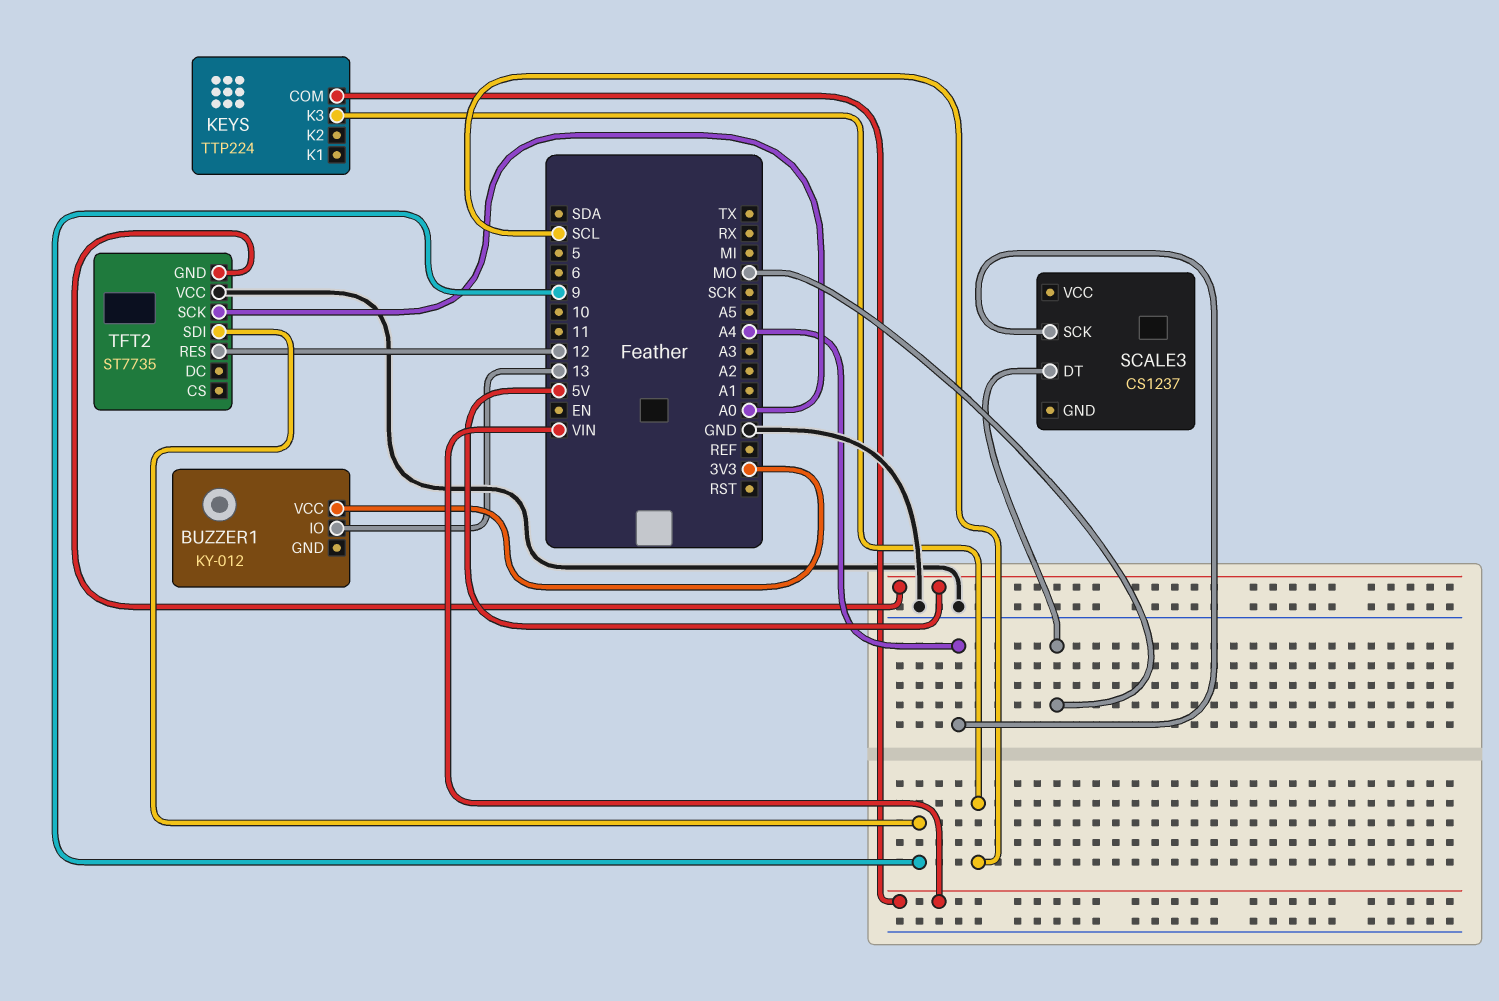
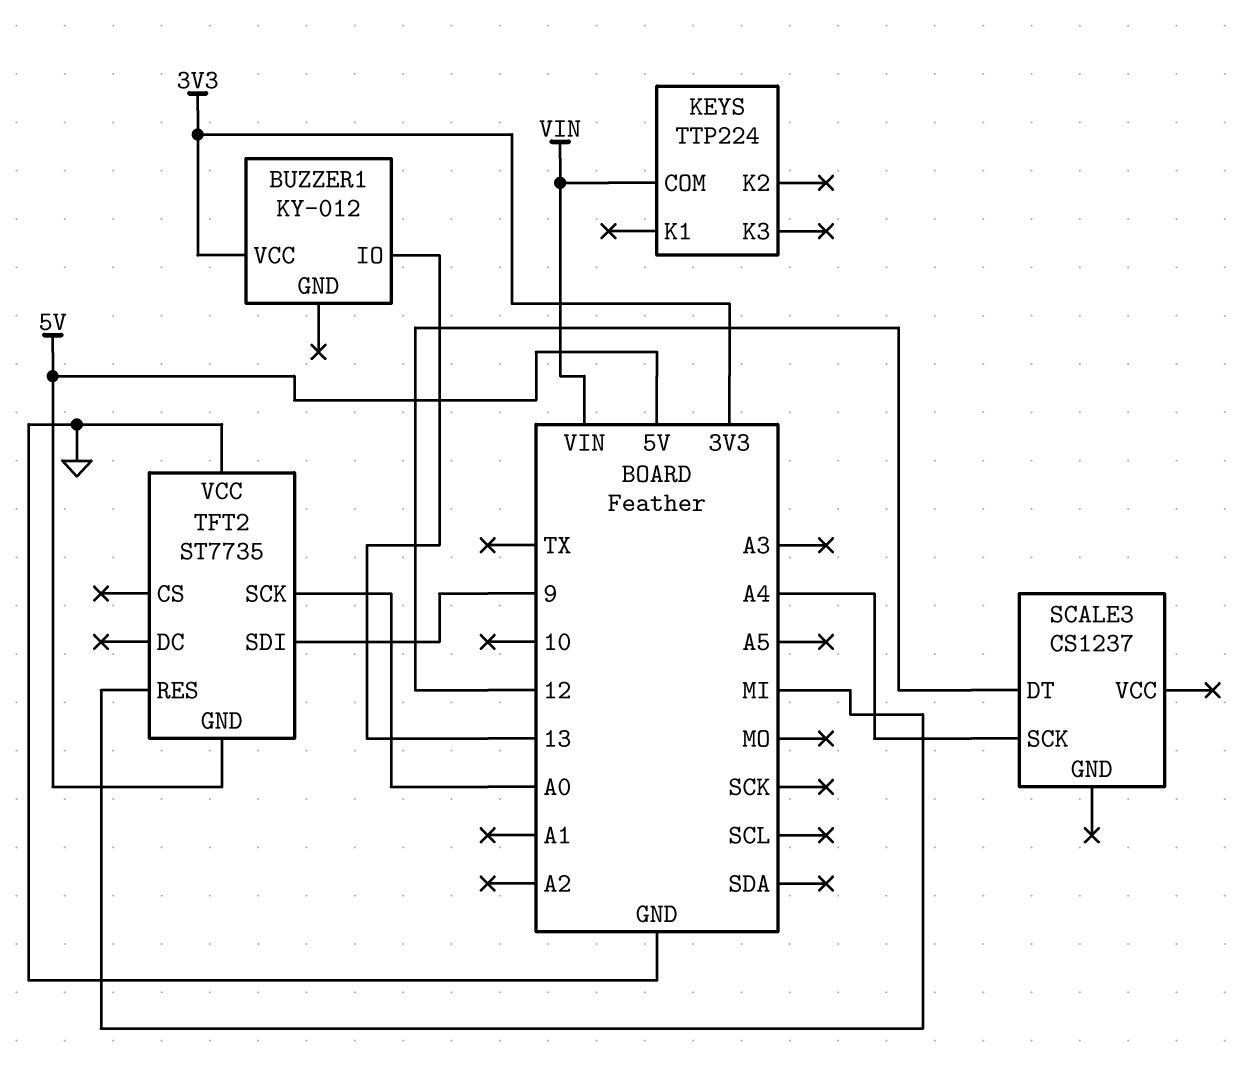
KEYS pin K3: SCL -> none
SCALE3 pin DT: MO -> 12
TFT2 pin RES: 12 -> MI

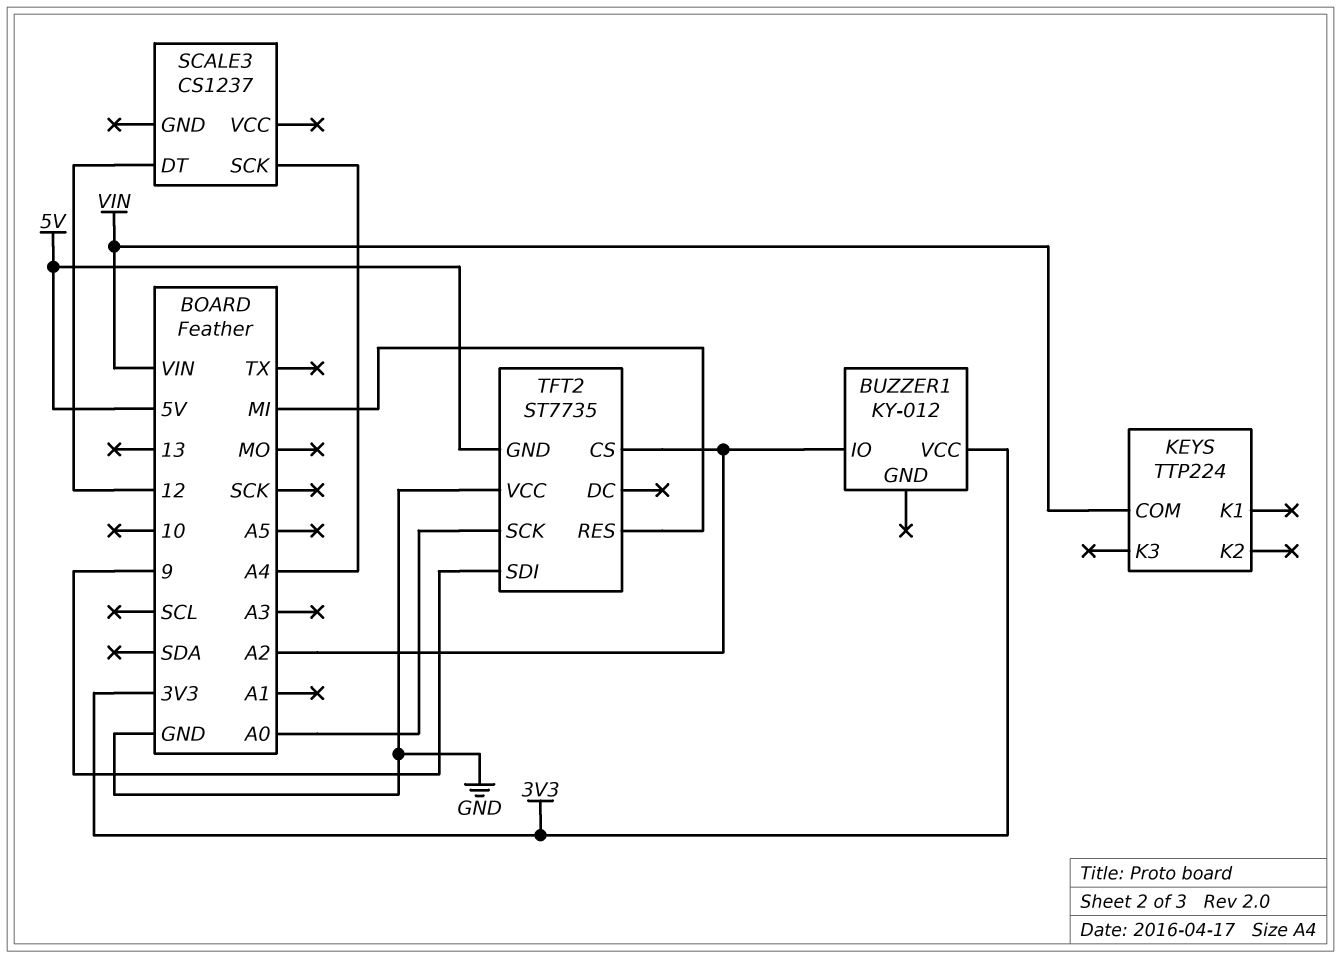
BUZZER1 pin IO: 13 -> A2
TFT2 pin CS: none -> A2

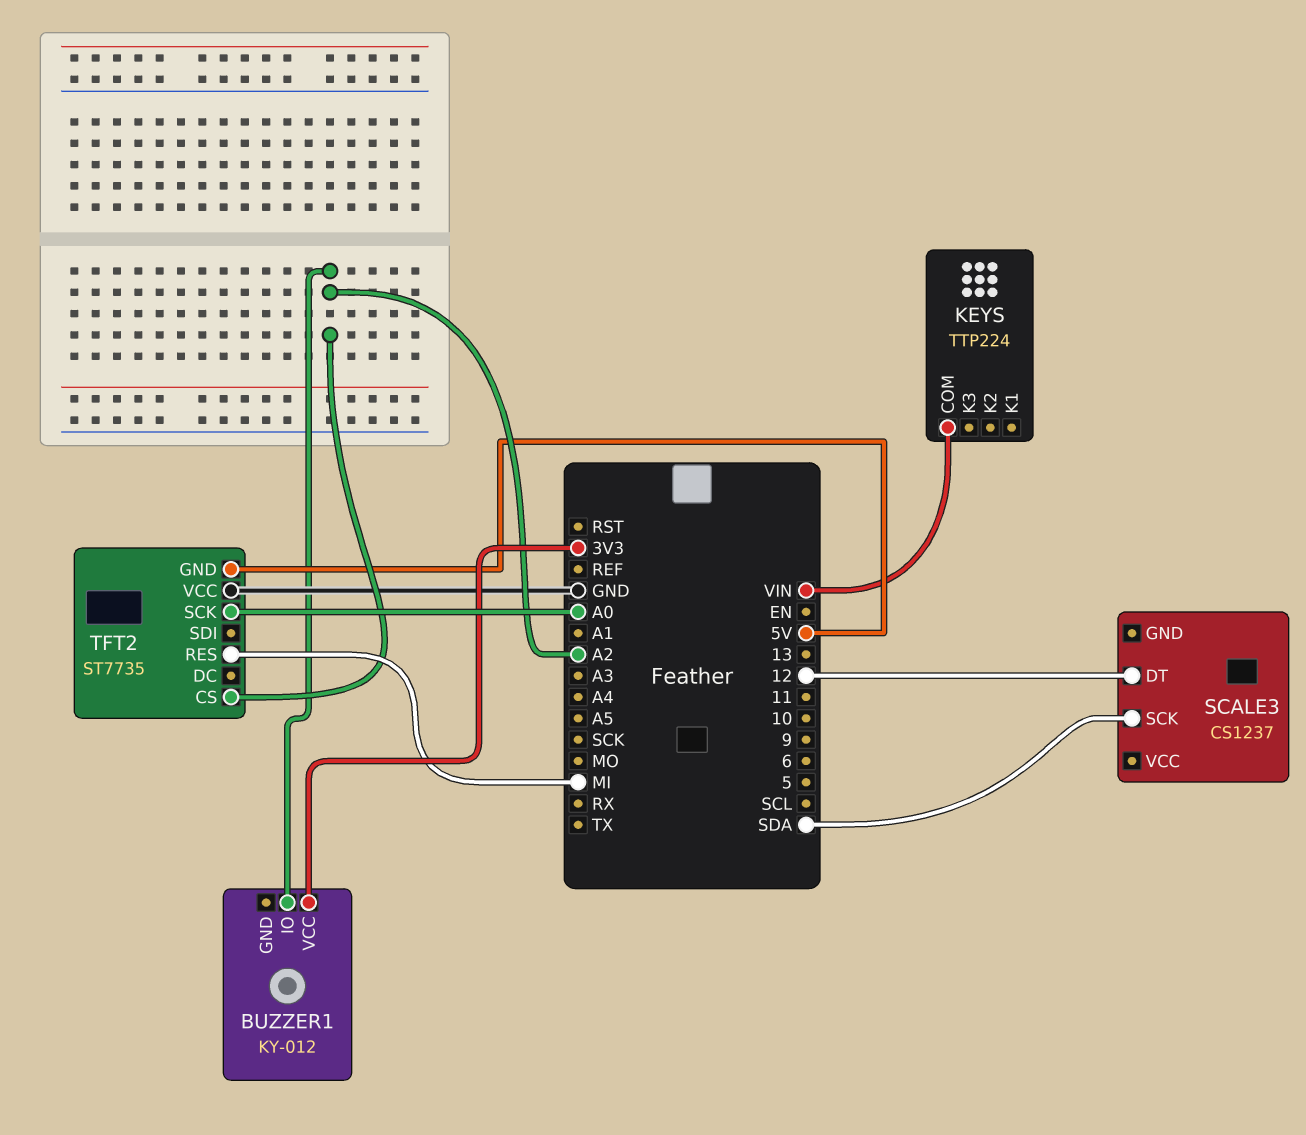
SCALE3 pin SCK: A4 -> SDA
TFT2 pin SDI: 9 -> none

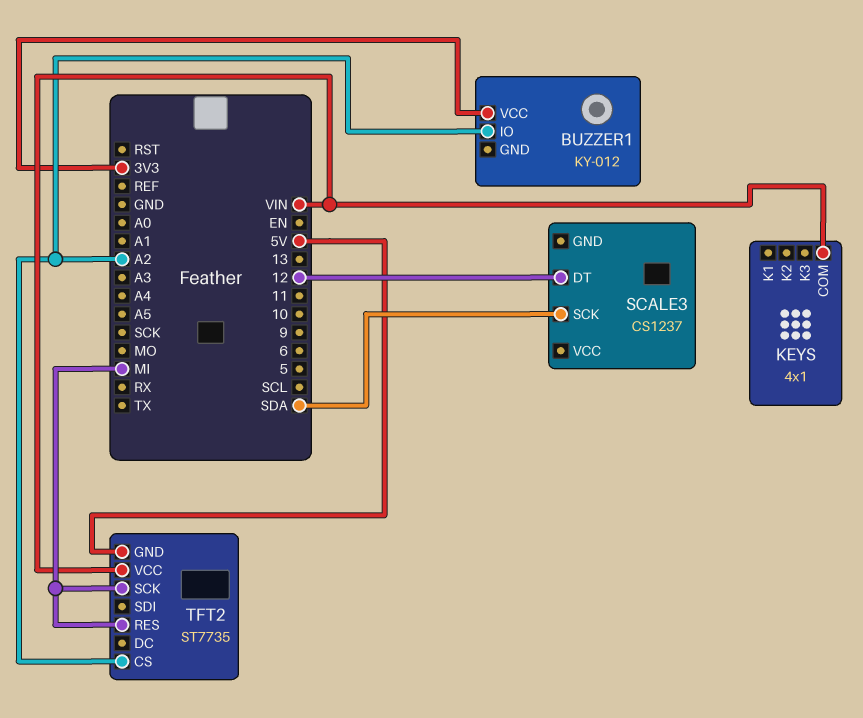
KEYS: TTP224 -> 4x1
TFT2 pin SCK: A0 -> MI
TFT2 pin VCC: GND -> VIN

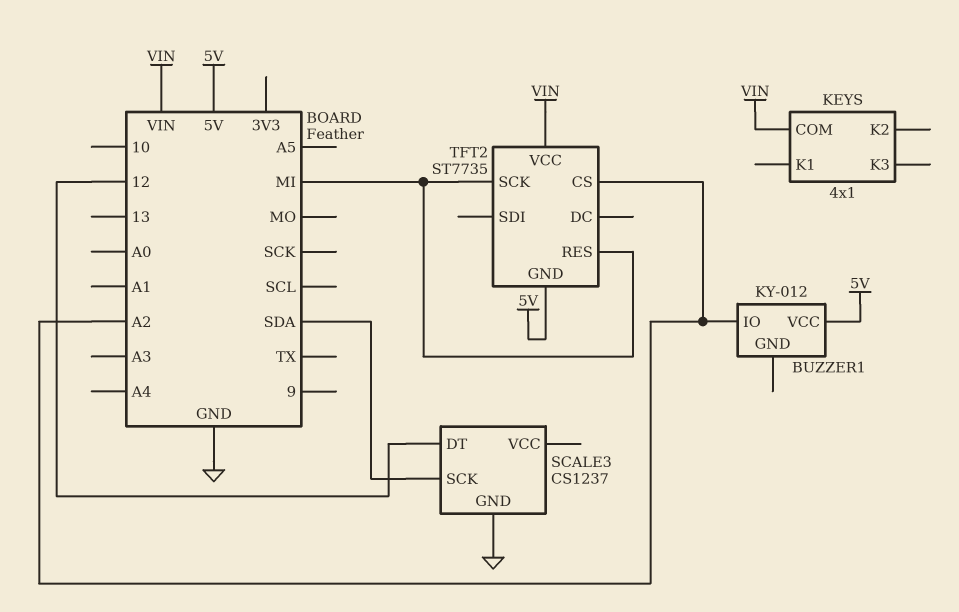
BUZZER1 pin VCC: 3V3 -> 5V
SCALE3 pin GND: none -> GND

